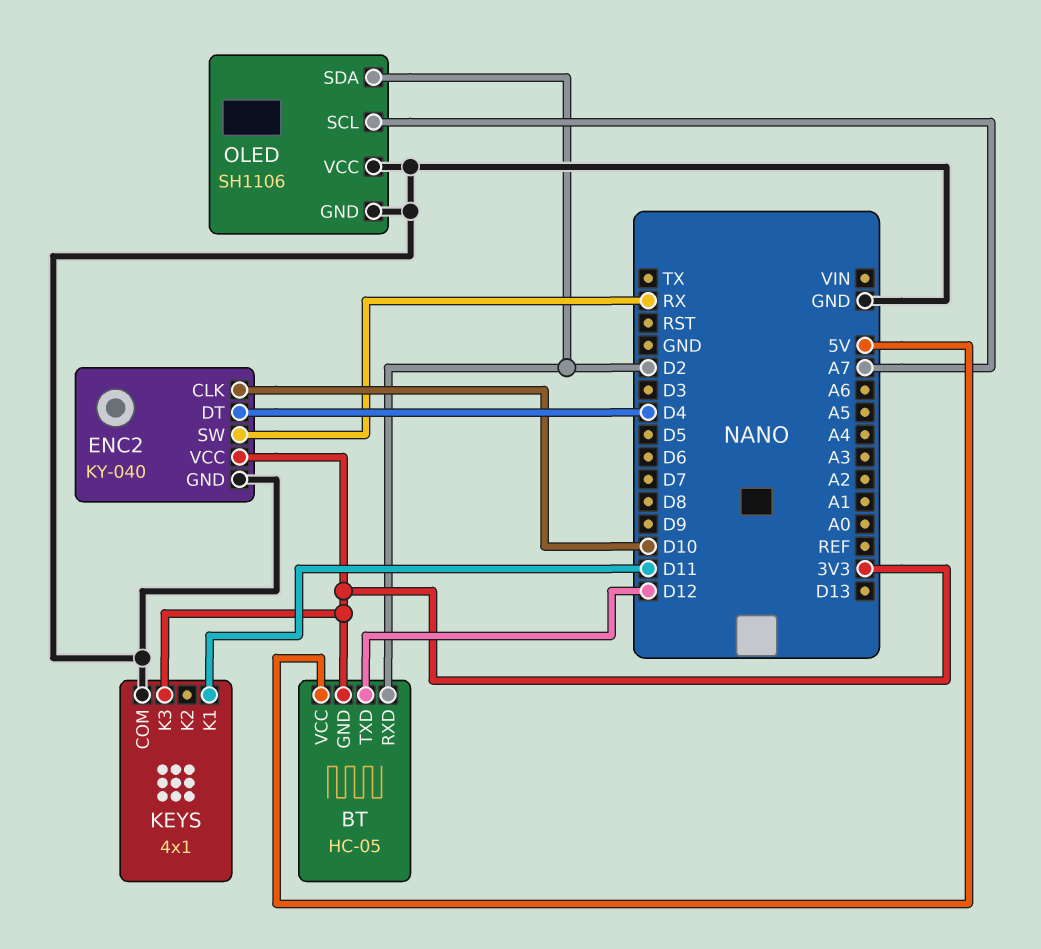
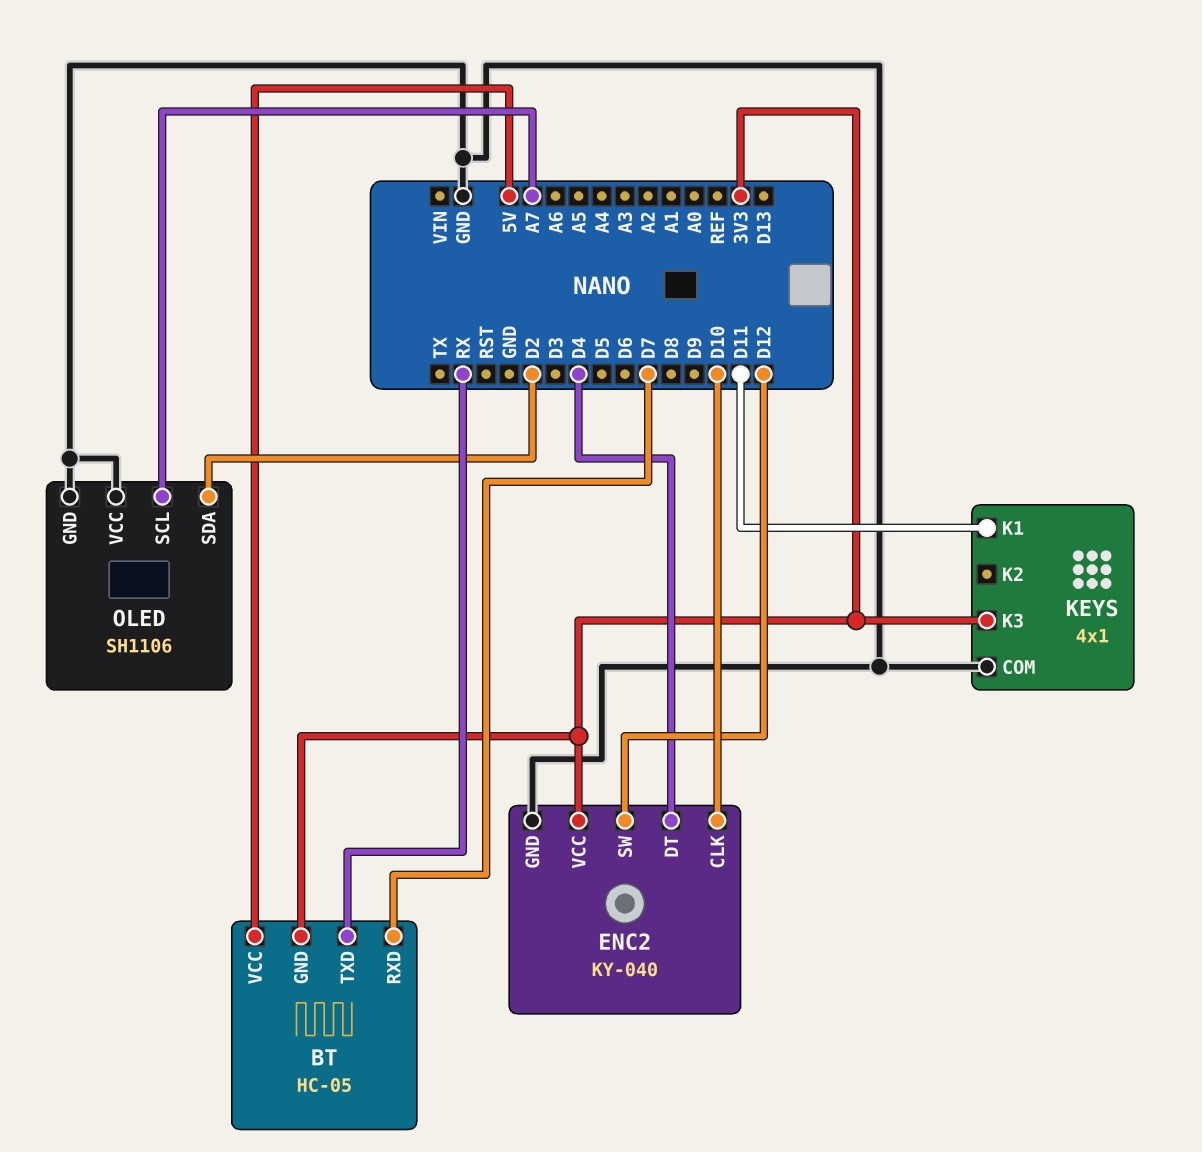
BT pin RXD: D2 -> D7
BT pin TXD: D12 -> RX
ENC2 pin SW: RX -> D12

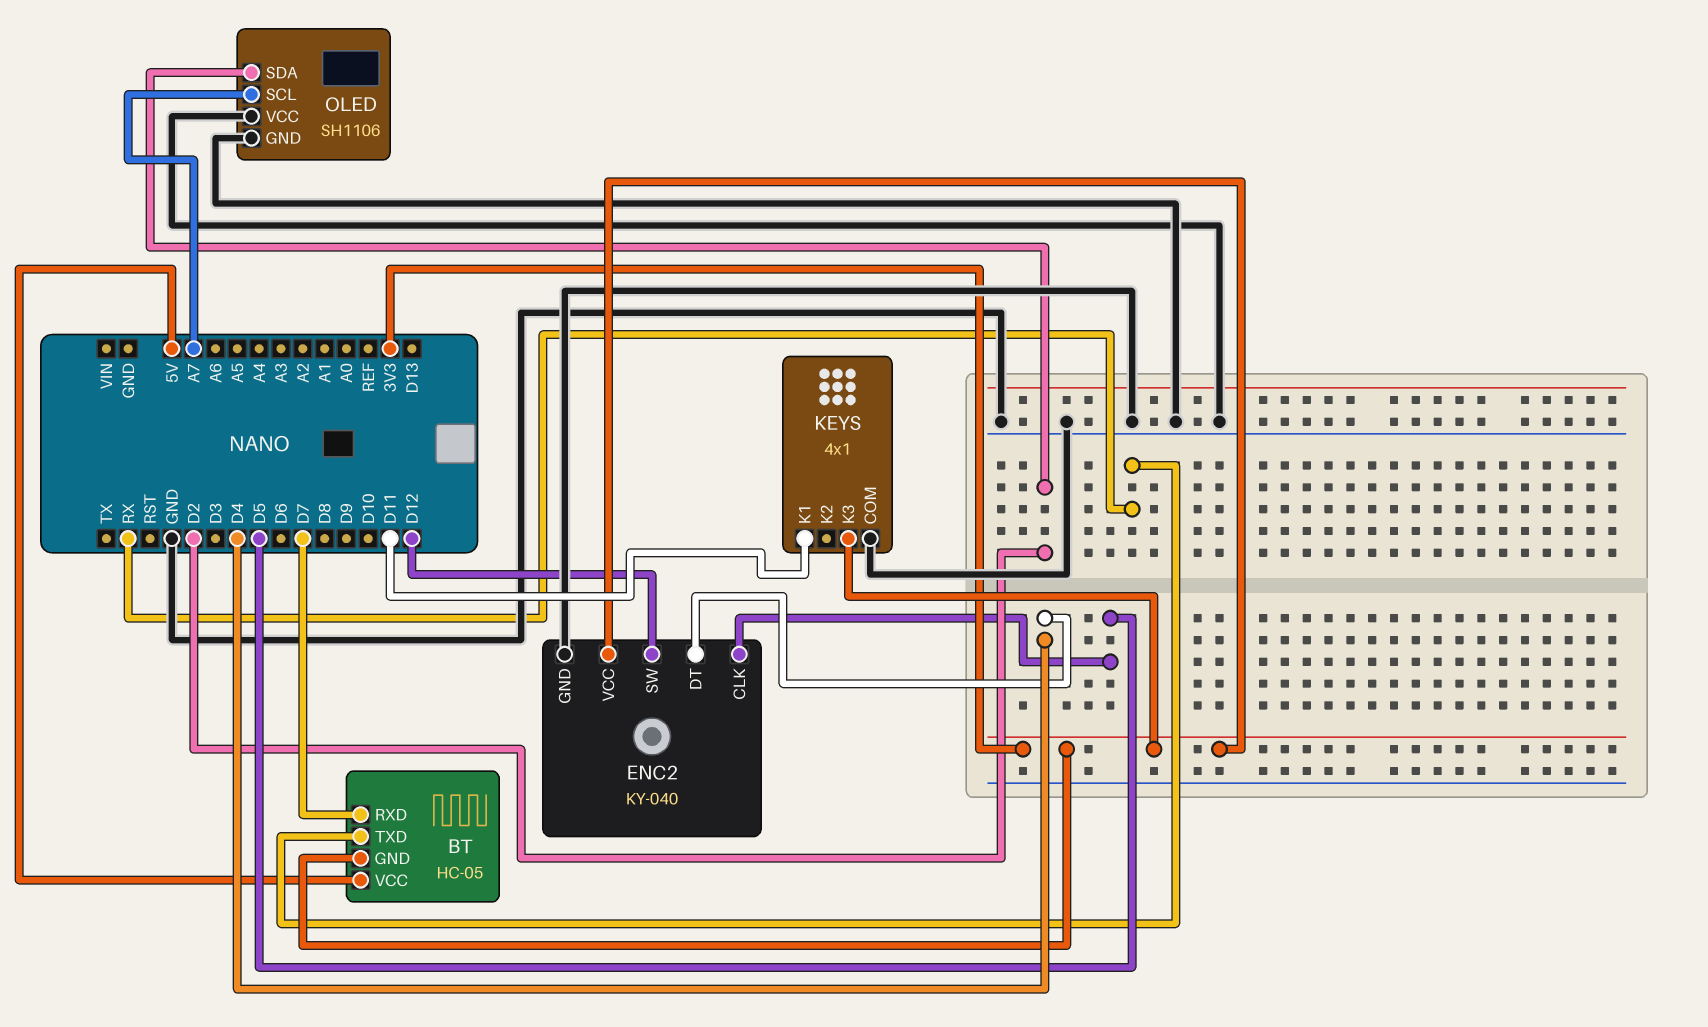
ENC2 pin CLK: D10 -> D5

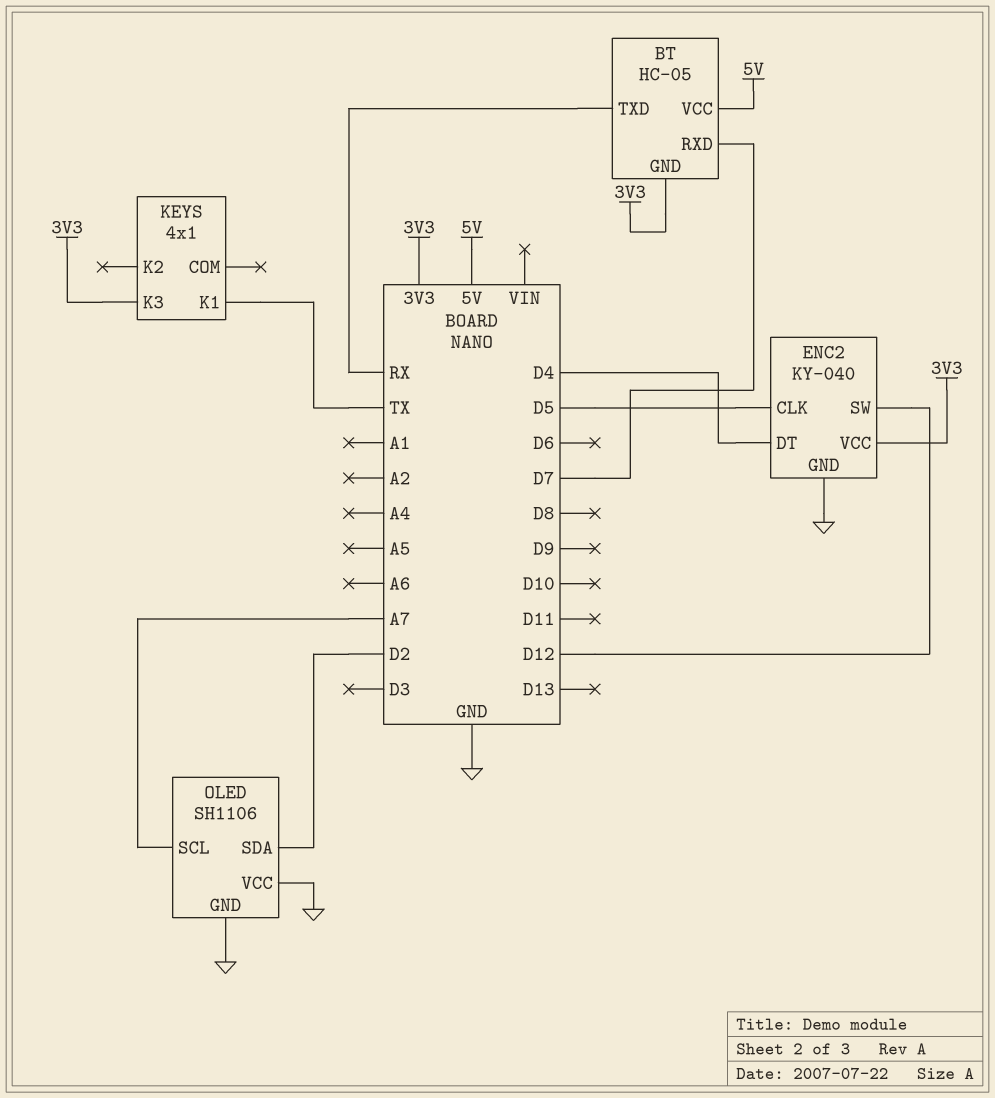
KEYS pin COM: GND -> none
KEYS pin K1: D11 -> TX

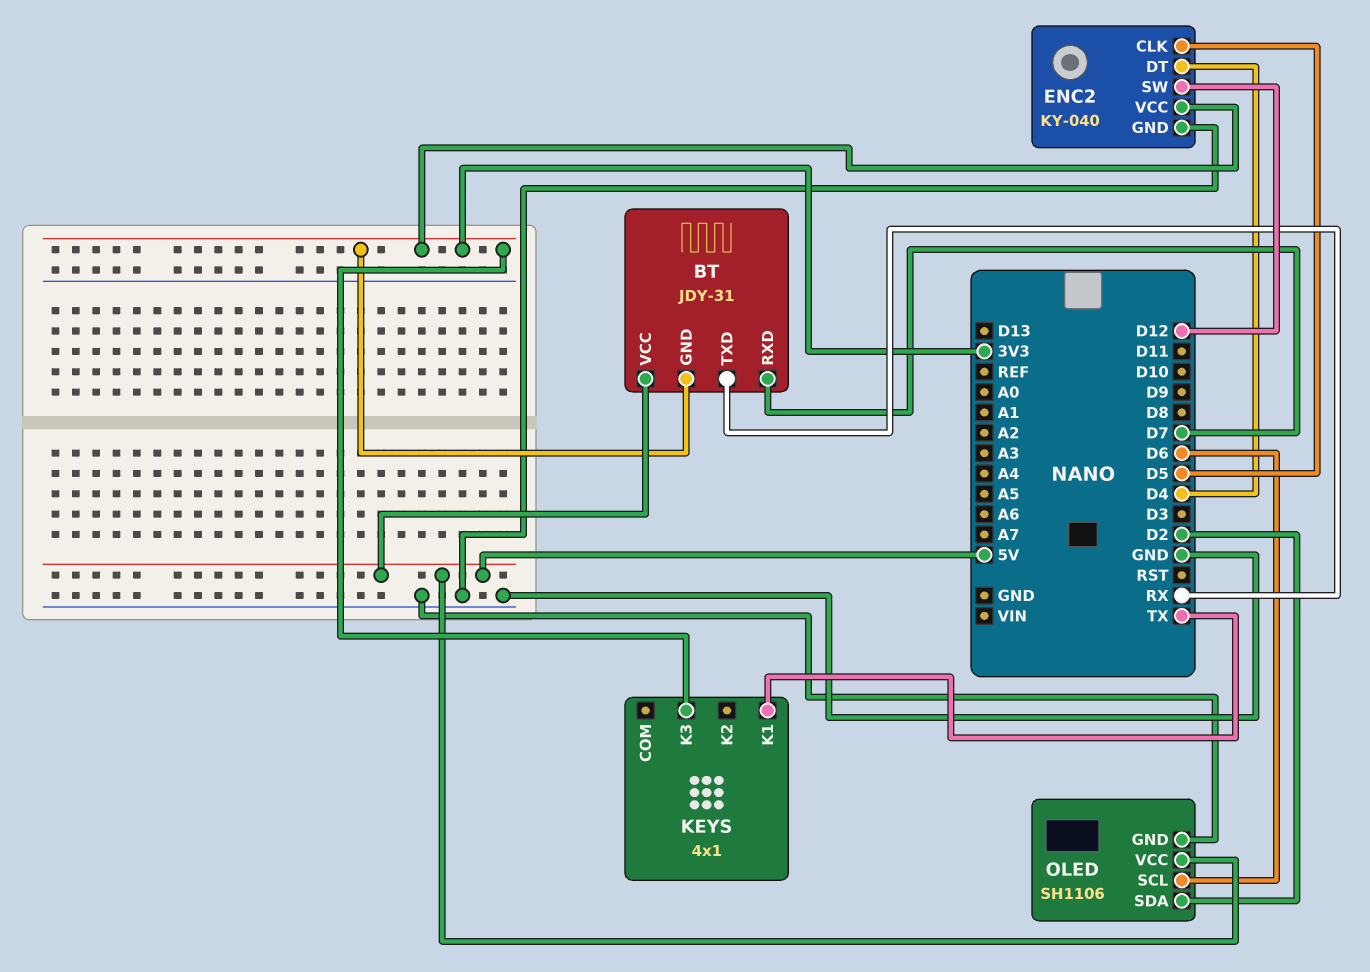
BT: HC-05 -> JDY-31
OLED pin SCL: A7 -> D6
OLED pin VCC: GND -> 5V

